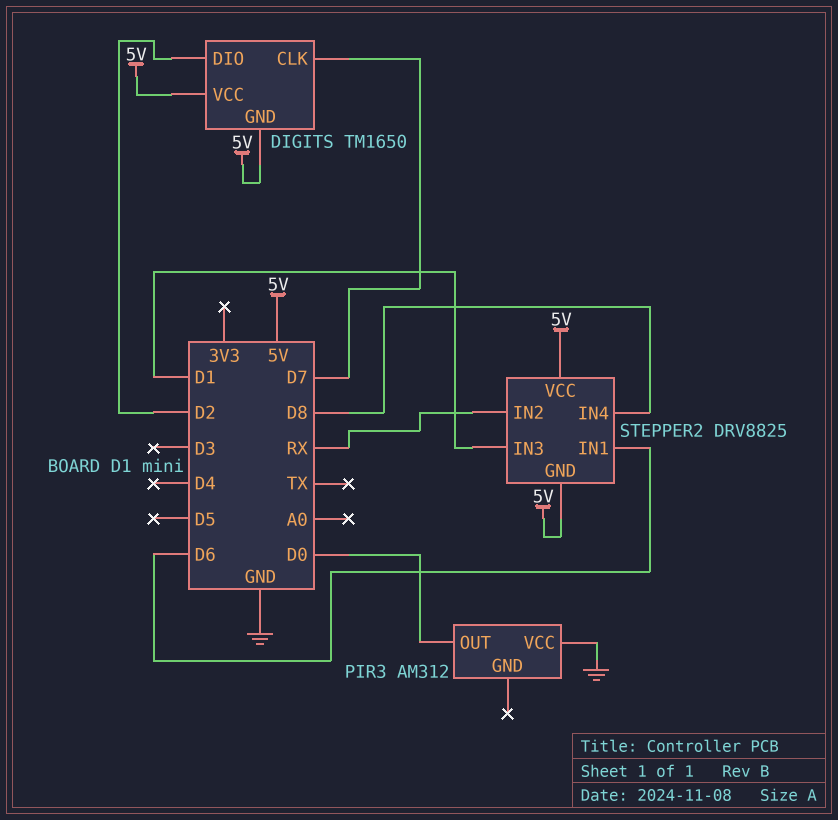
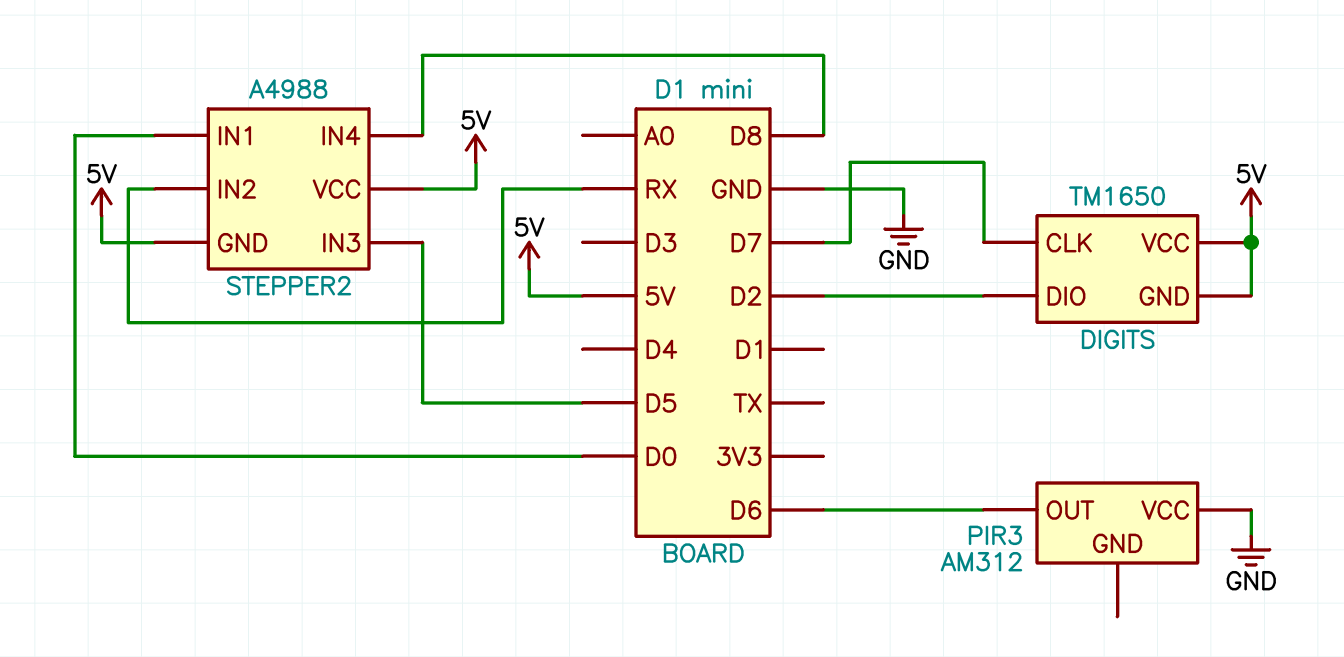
PIR3 pin OUT: D0 -> D6
STEPPER2: DRV8825 -> A4988
STEPPER2 pin IN1: D6 -> D0
STEPPER2 pin IN3: D1 -> D5

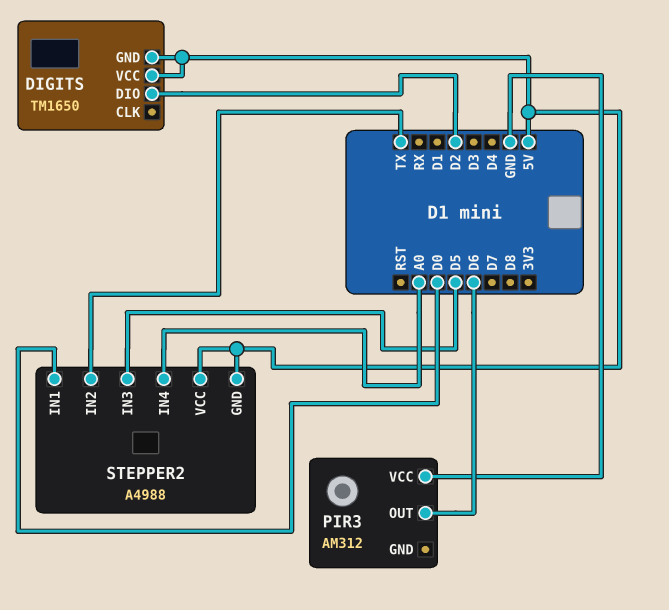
DIGITS pin CLK: D7 -> none
STEPPER2 pin IN2: RX -> TX
STEPPER2 pin IN4: D8 -> A0

